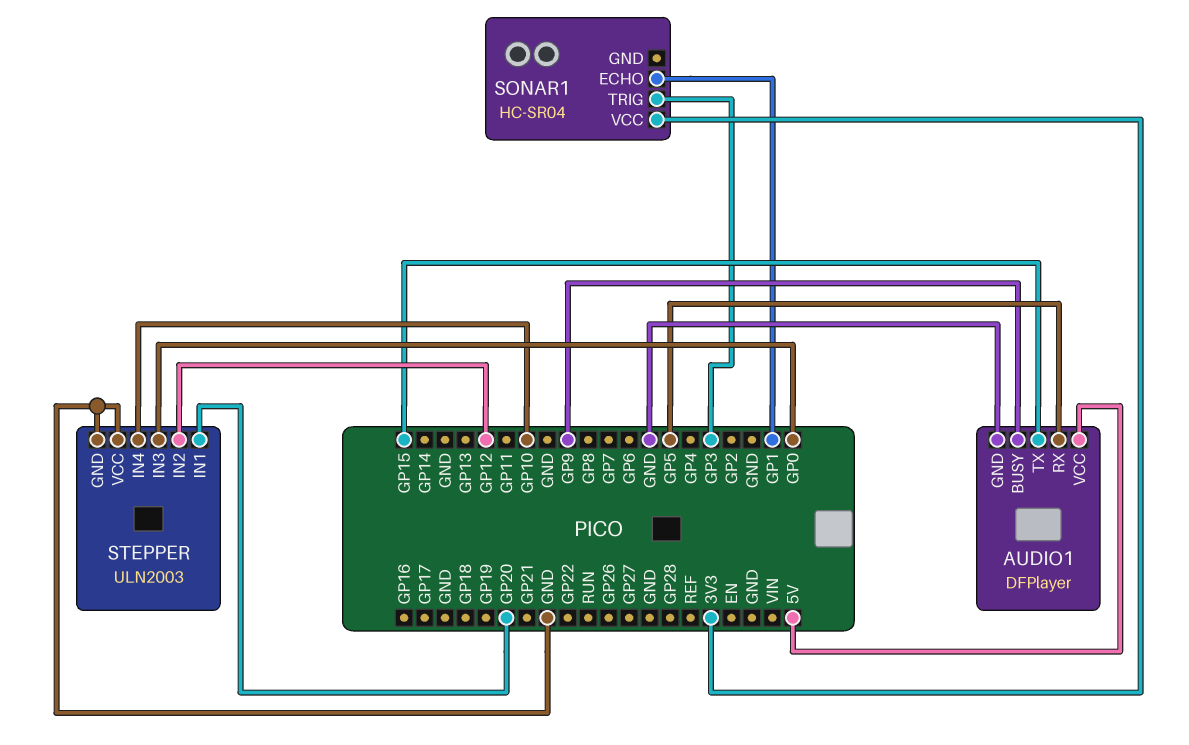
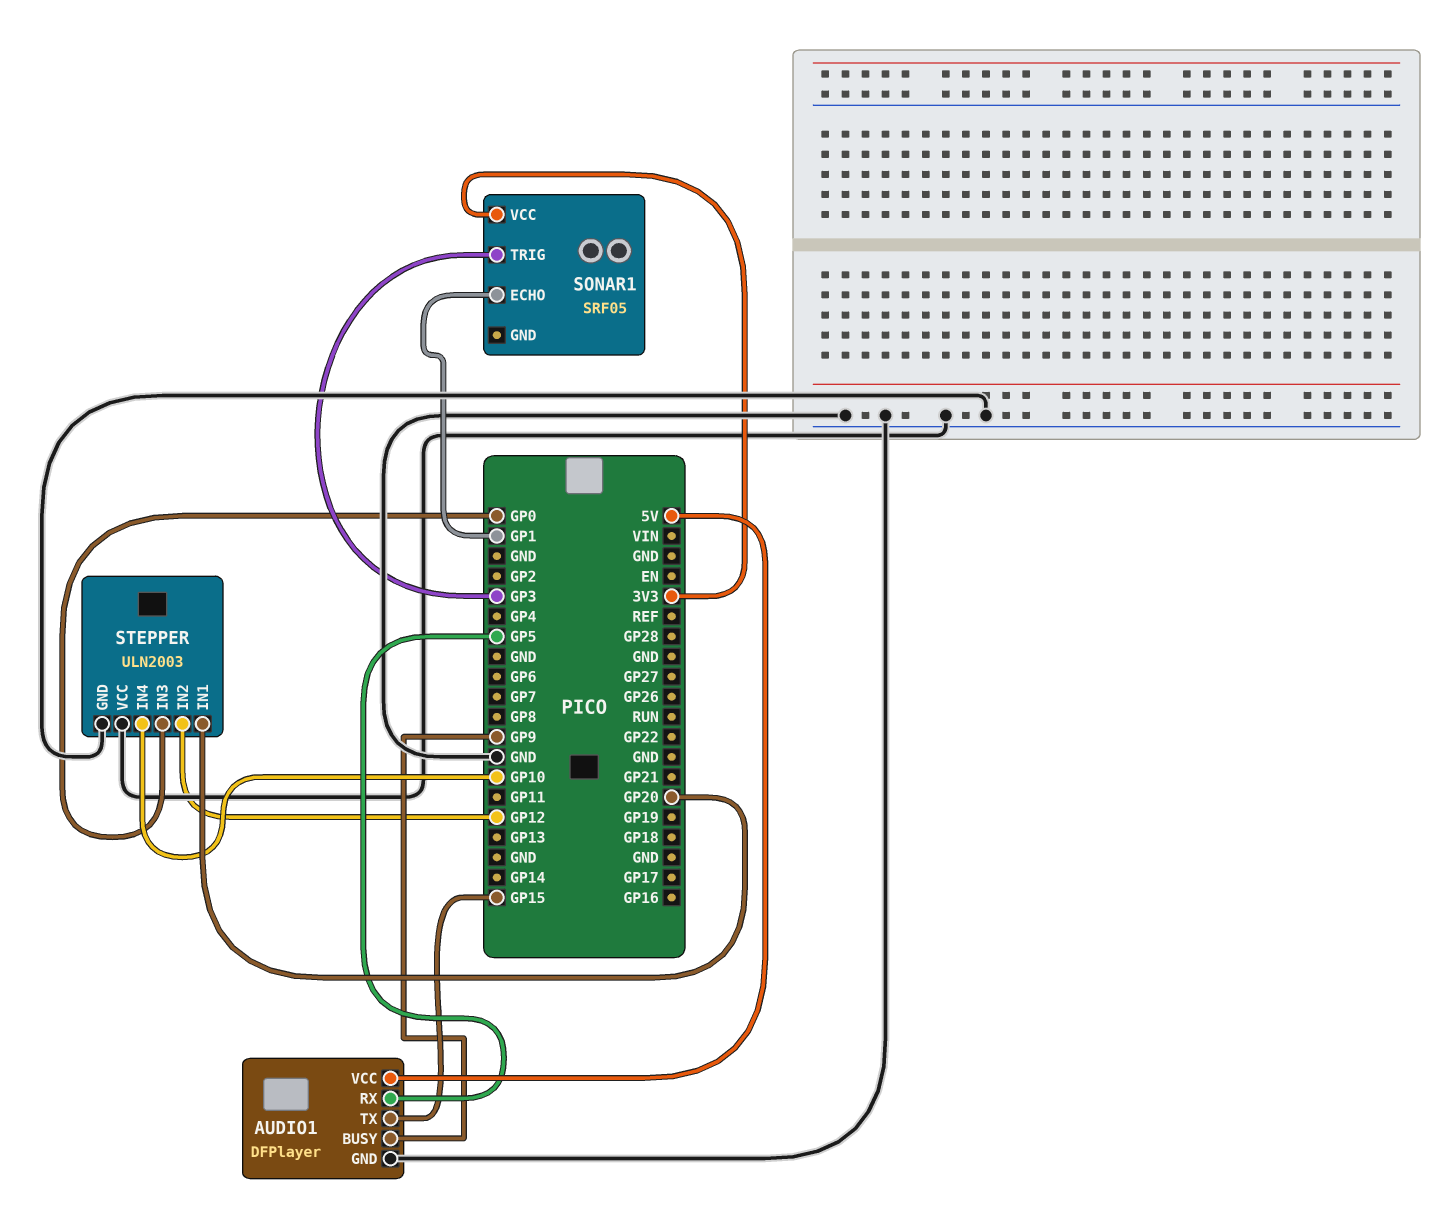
SONAR1: HC-SR04 -> SRF05

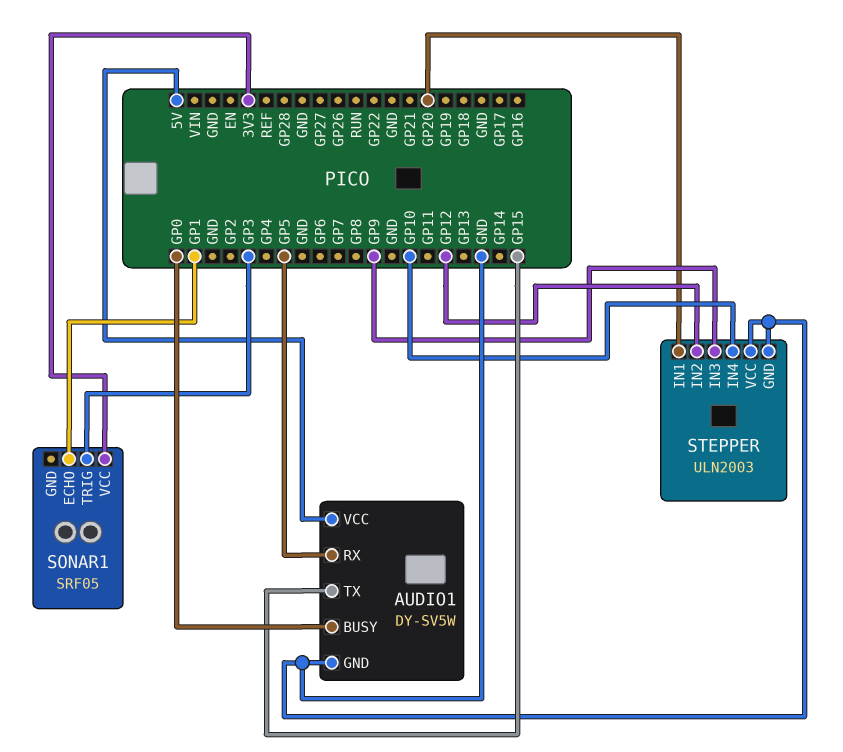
AUDIO1: DFPlayer -> DY-SV5W
AUDIO1 pin BUSY: GP9 -> GP0
STEPPER pin IN3: GP0 -> GP9

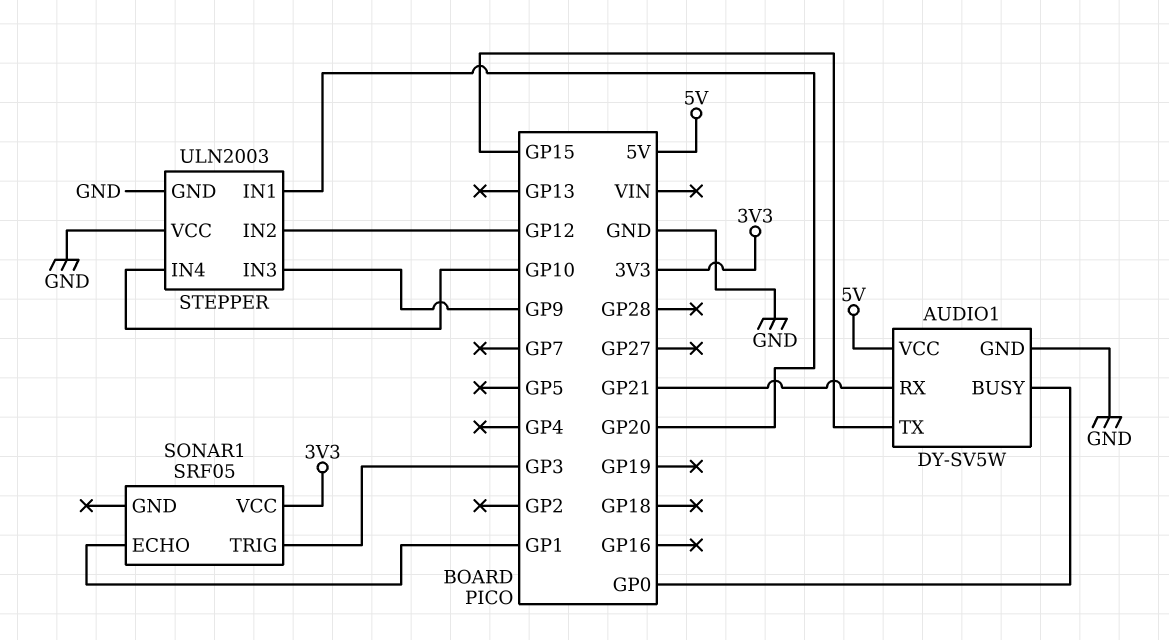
AUDIO1 pin RX: GP5 -> GP21

